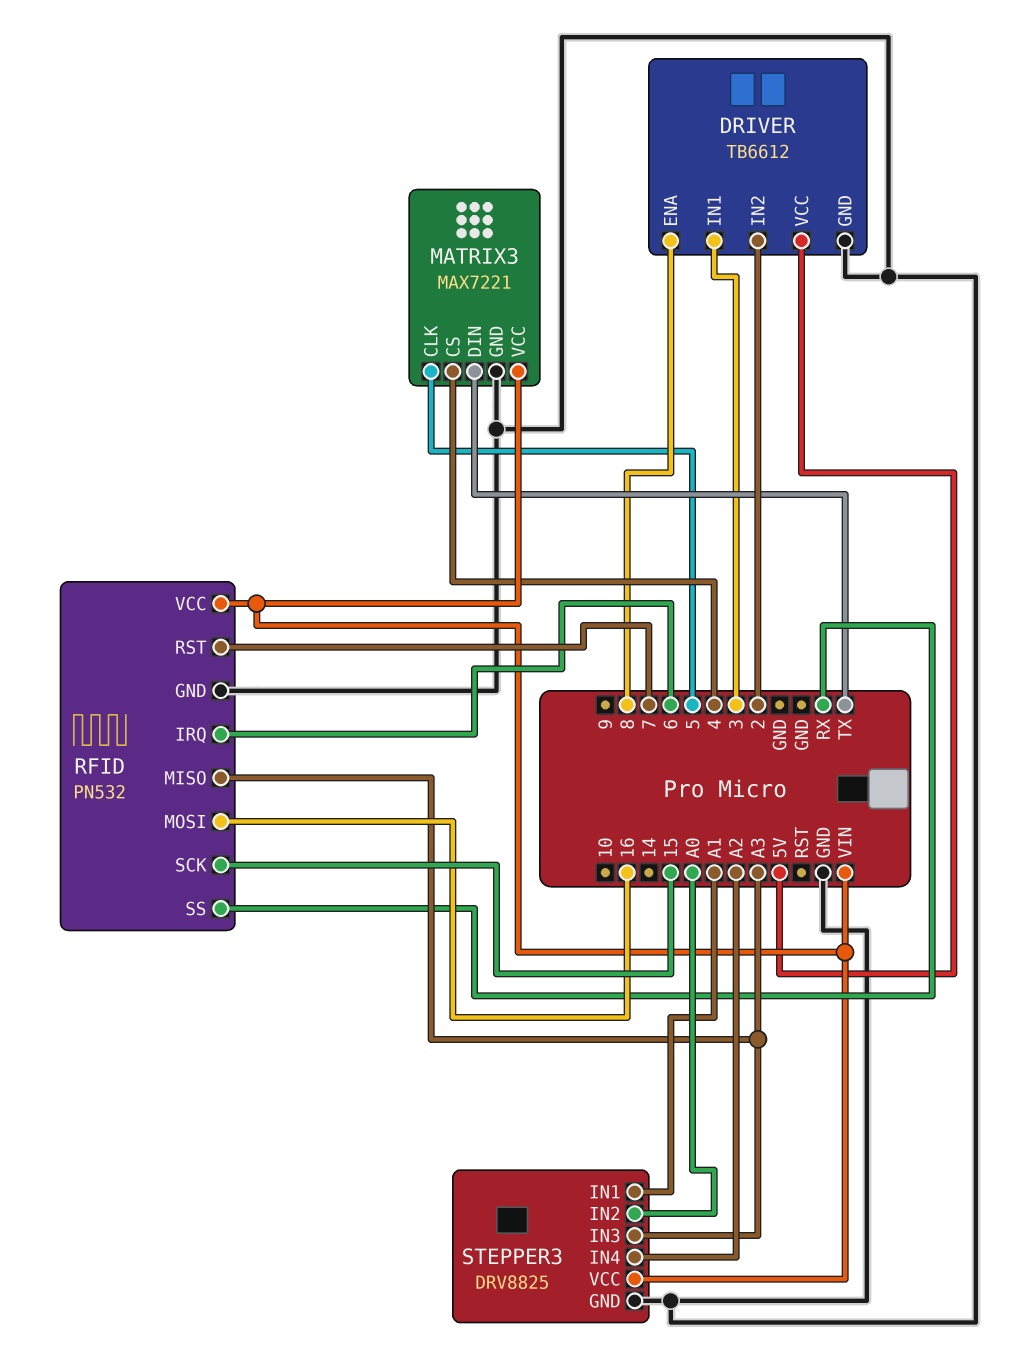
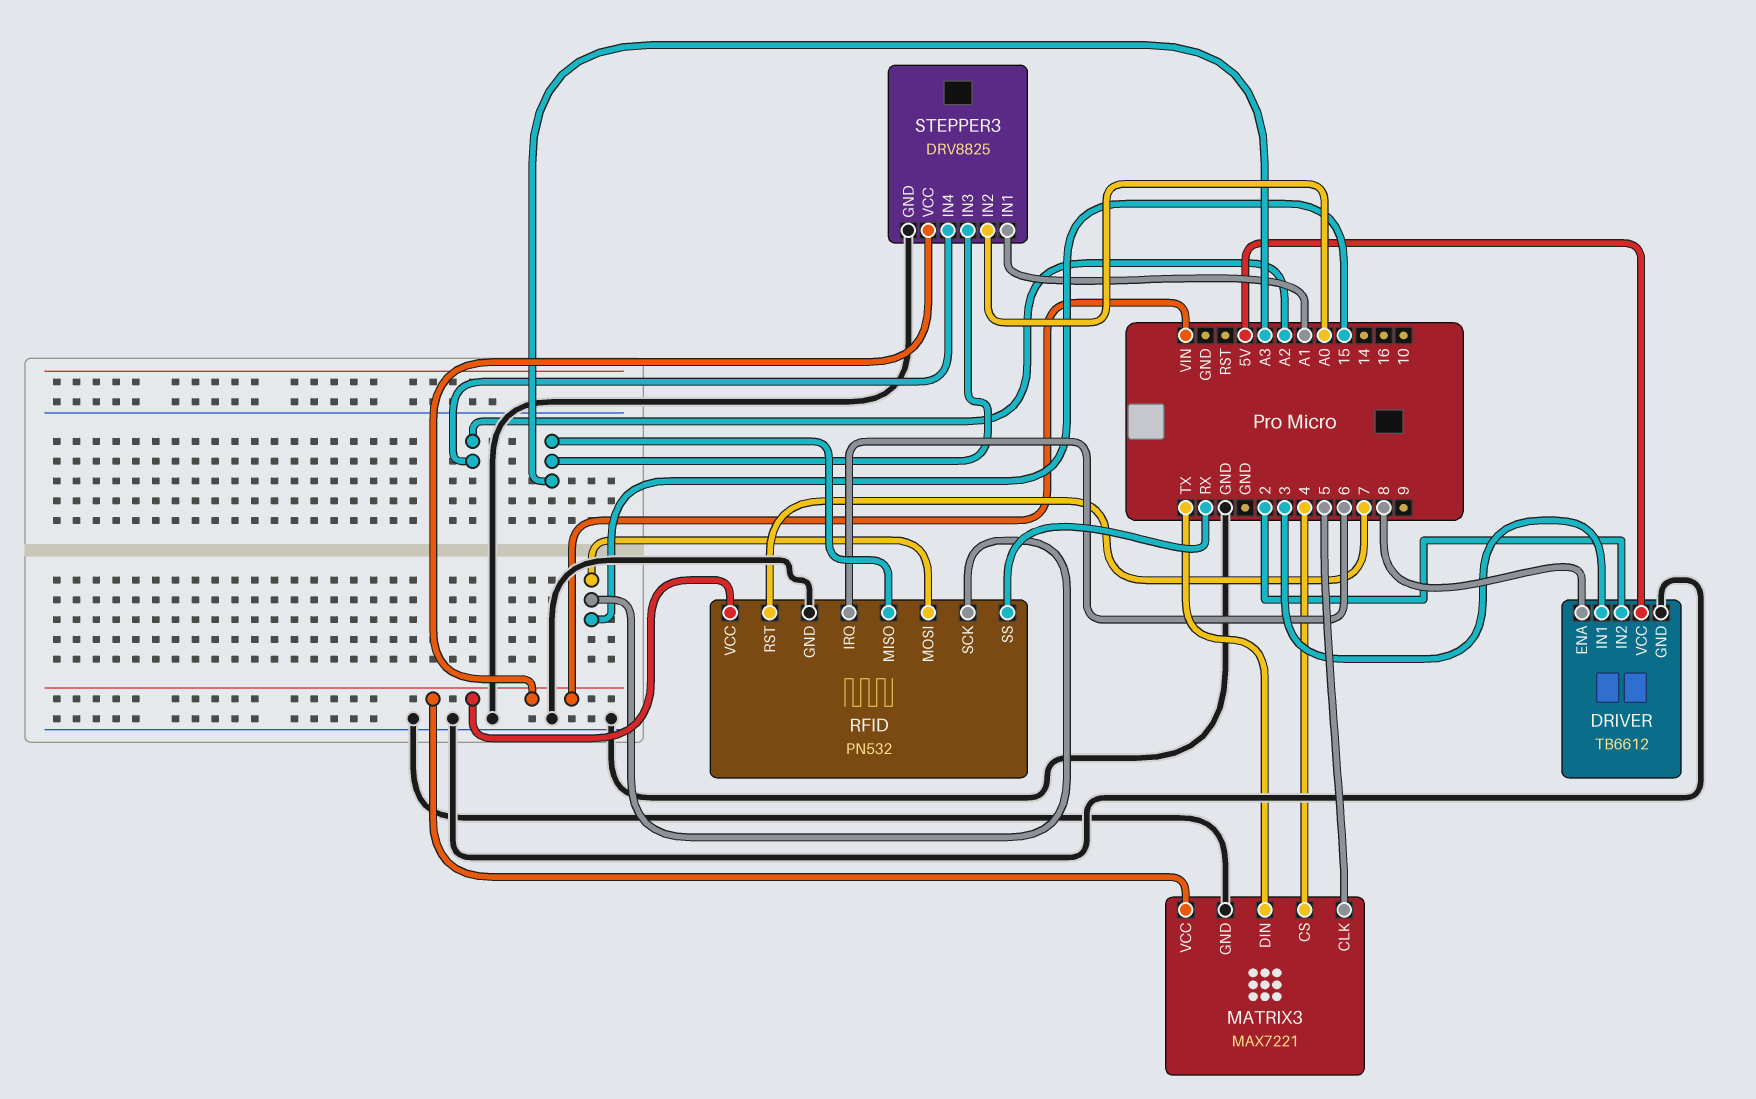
RFID pin MOSI: 16 -> 15

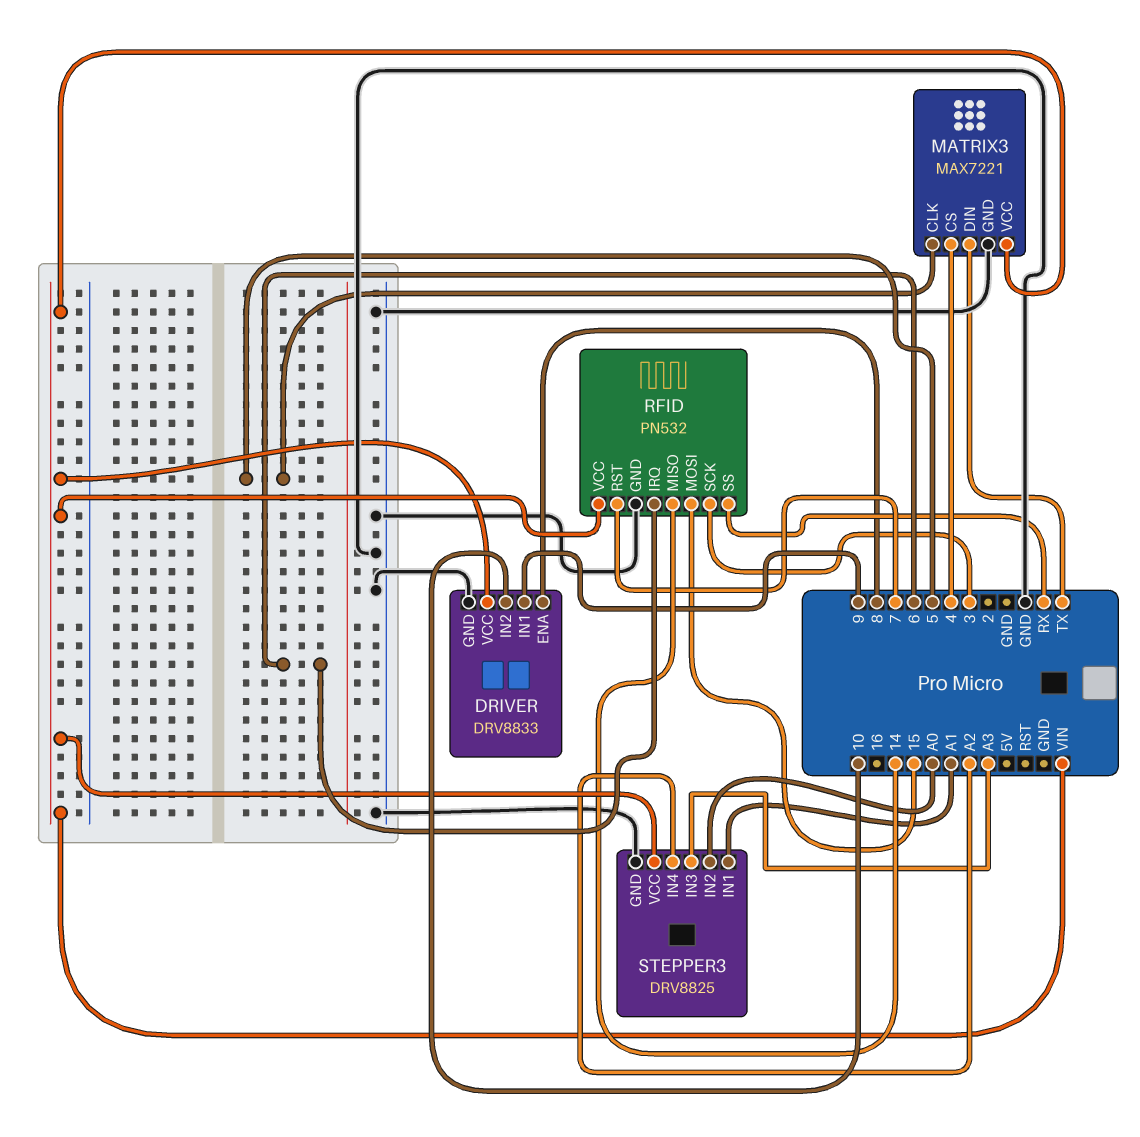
DRIVER: TB6612 -> DRV8833
DRIVER pin IN1: 3 -> 9
DRIVER pin IN2: 2 -> 10
DRIVER pin VCC: 5V -> VIN
RFID pin MISO: A3 -> 14
RFID pin SCK: 15 -> 3

